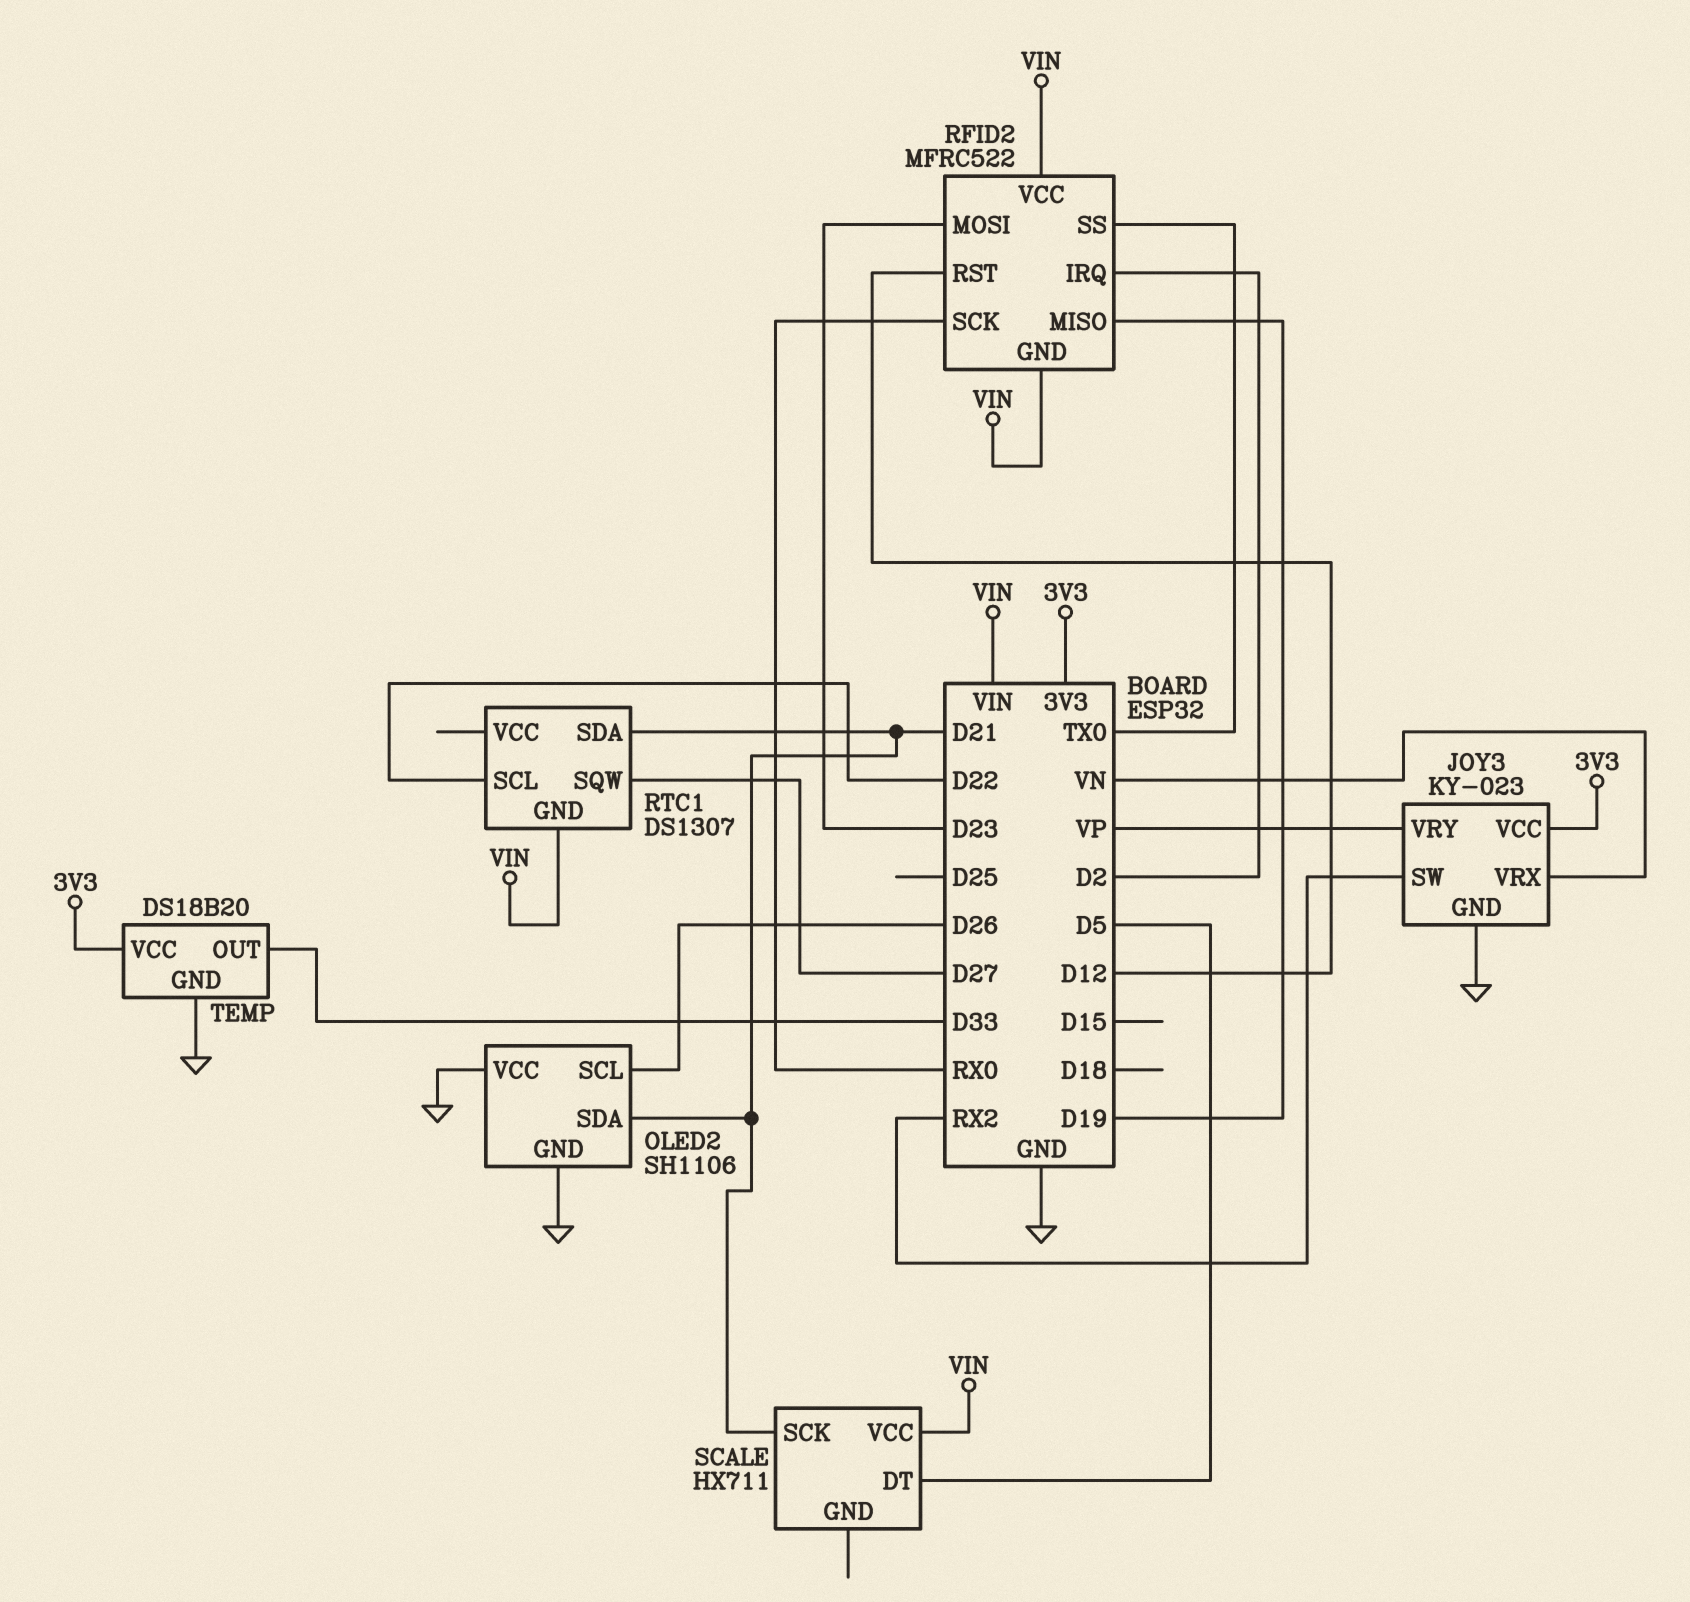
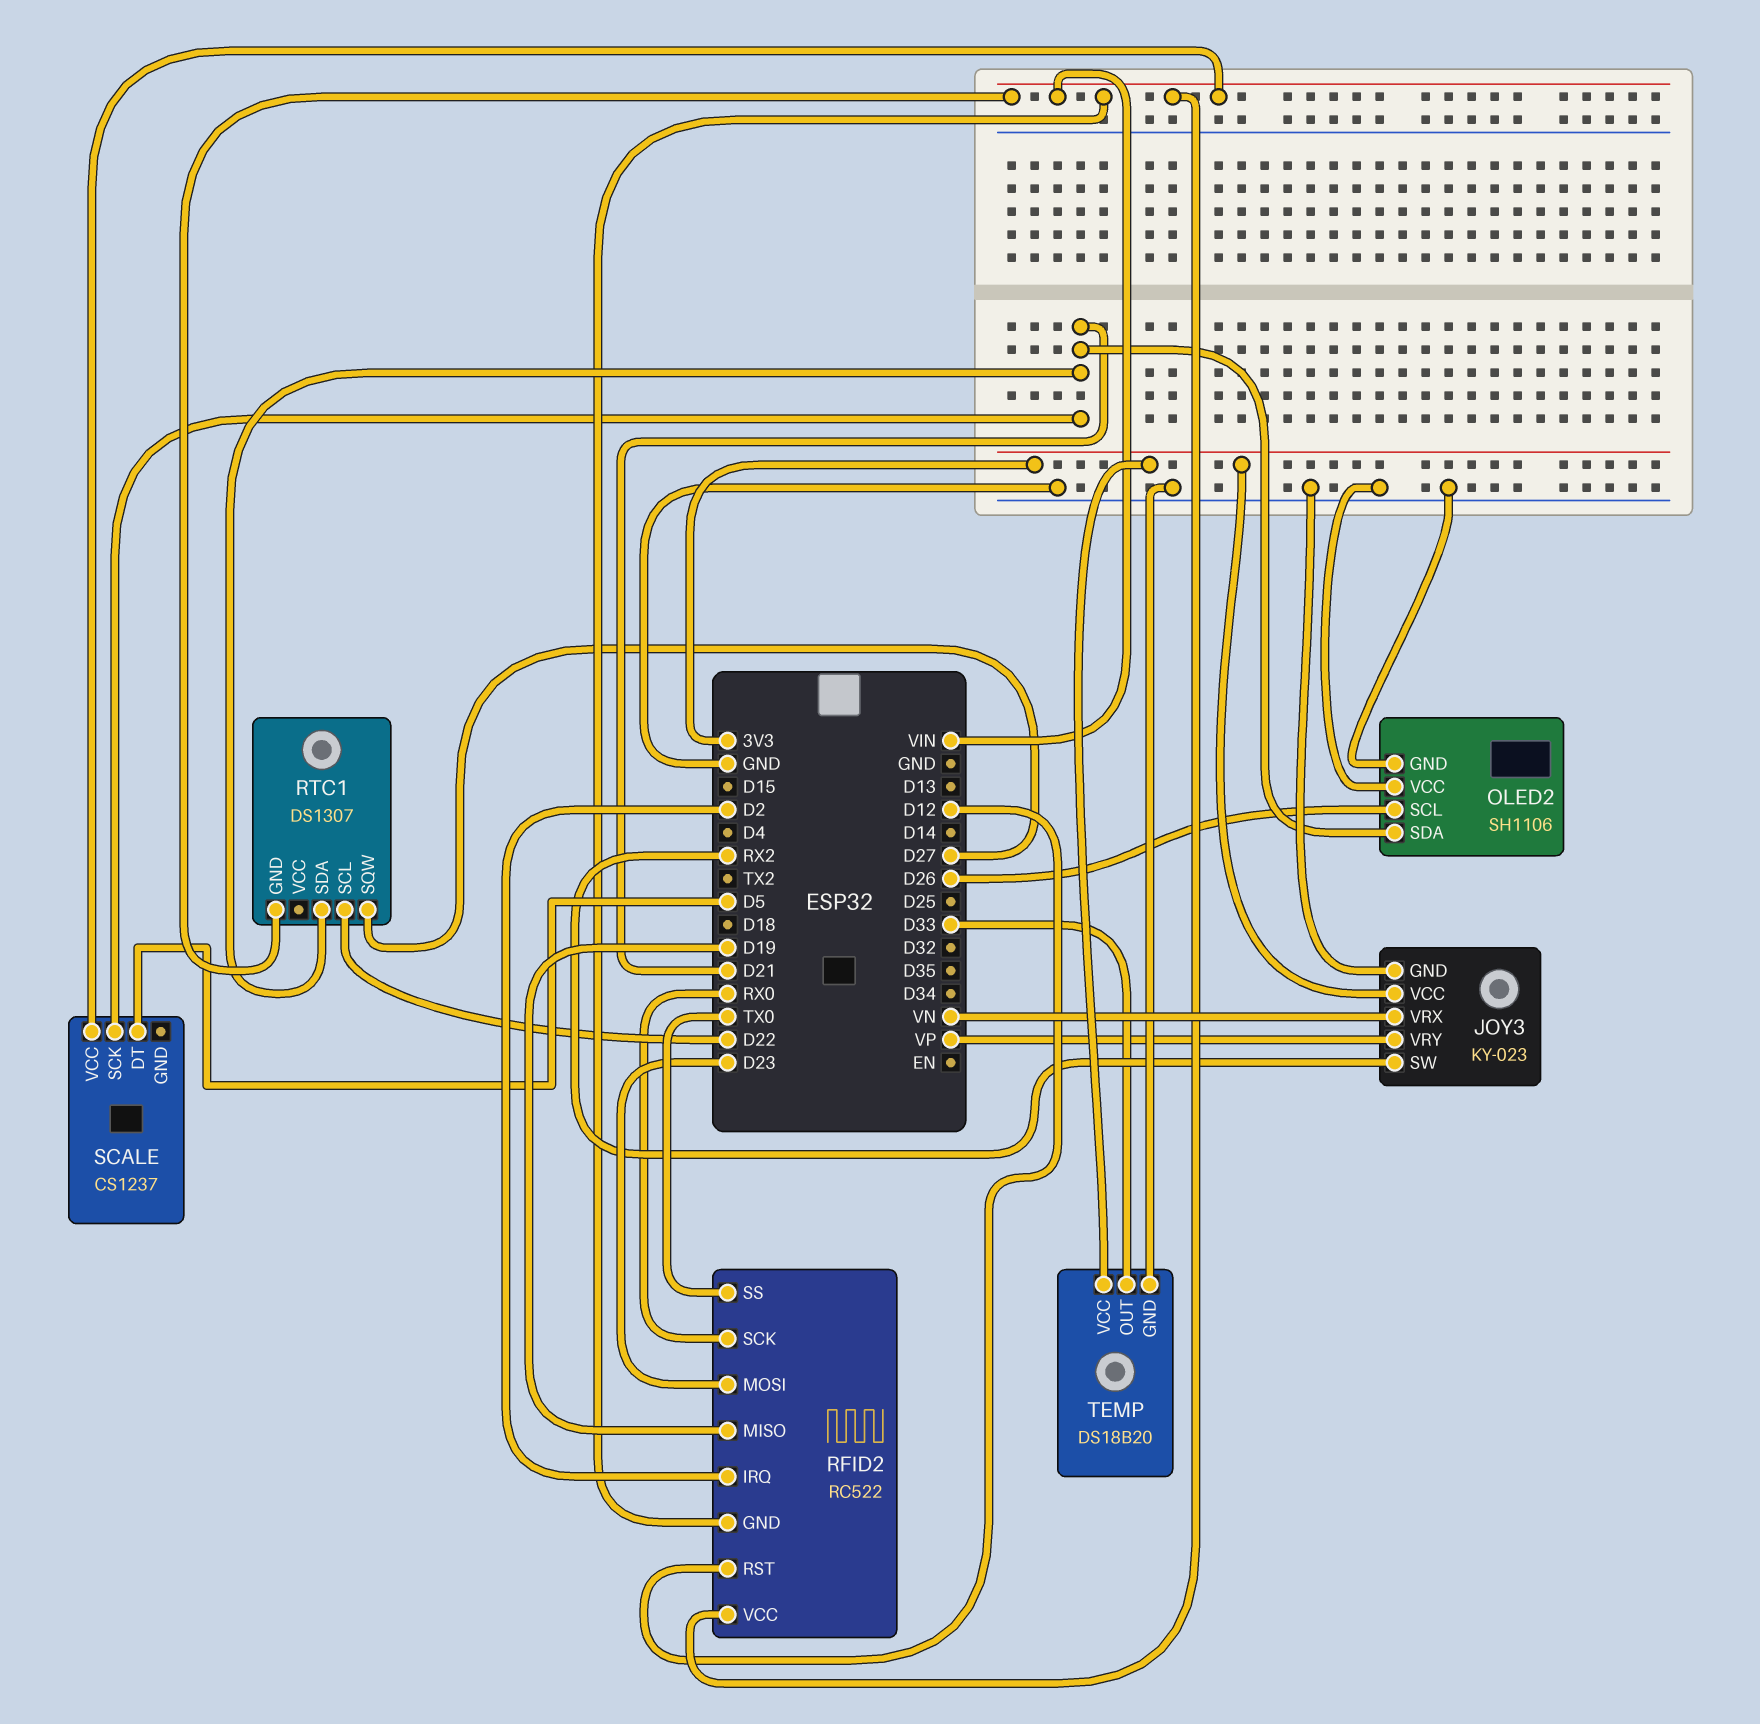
RFID2: MFRC522 -> RC522
SCALE: HX711 -> CS1237

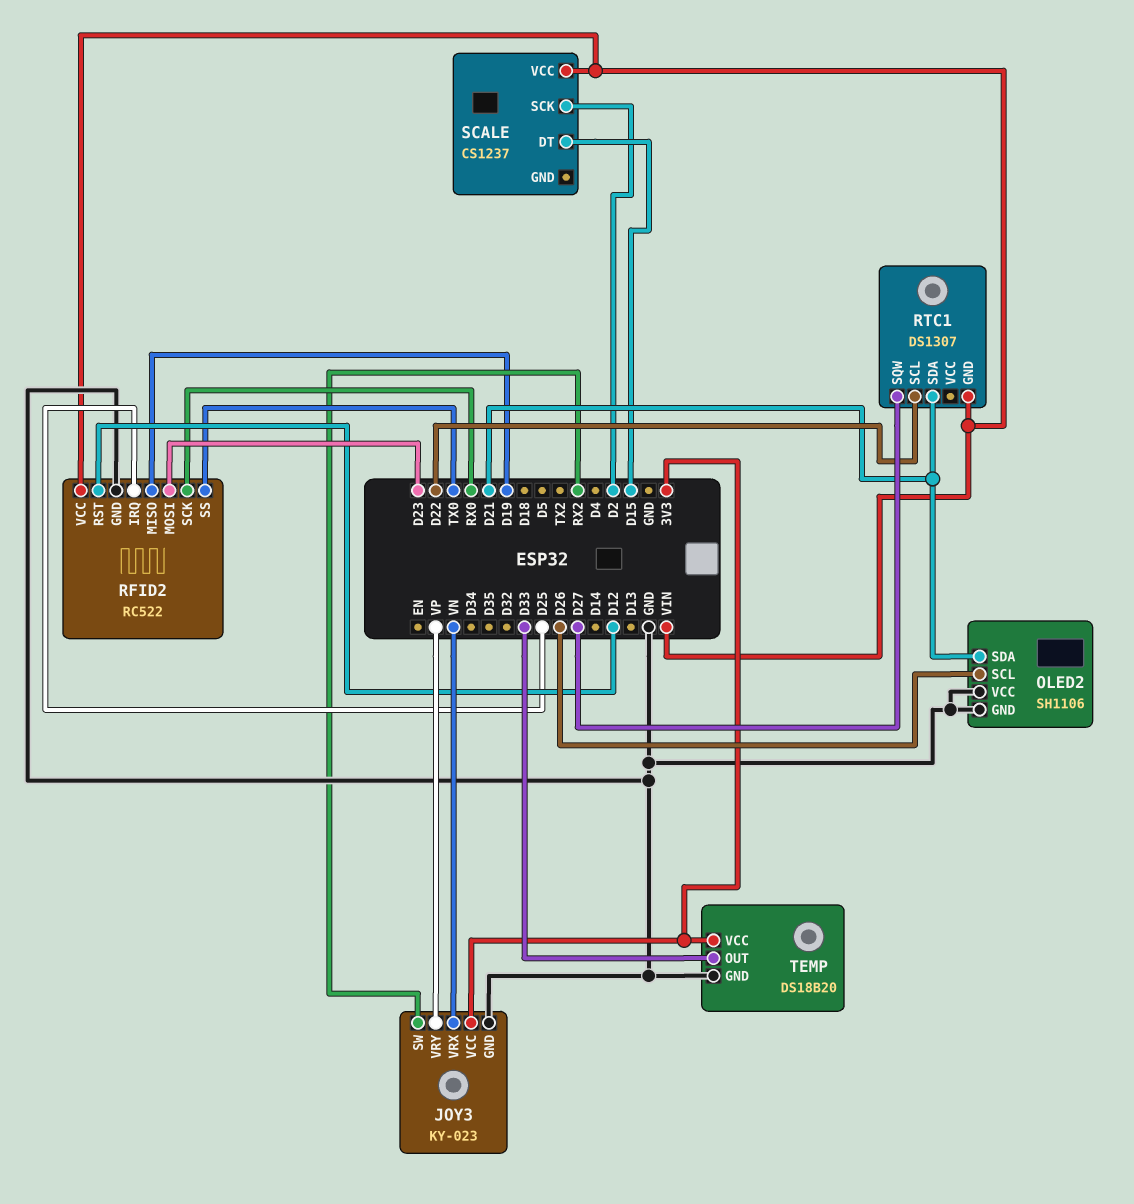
RFID2 pin GND: VIN -> GND
RFID2 pin IRQ: D2 -> D25
SCALE pin DT: D5 -> D15
SCALE pin SCK: D21 -> D2

